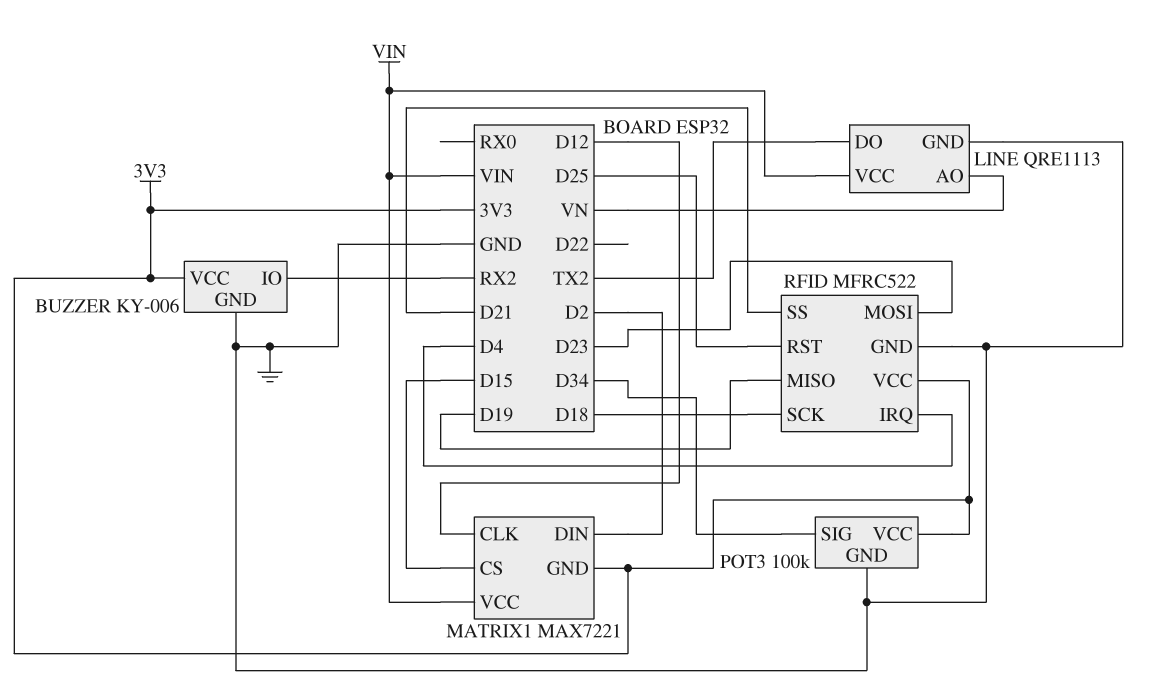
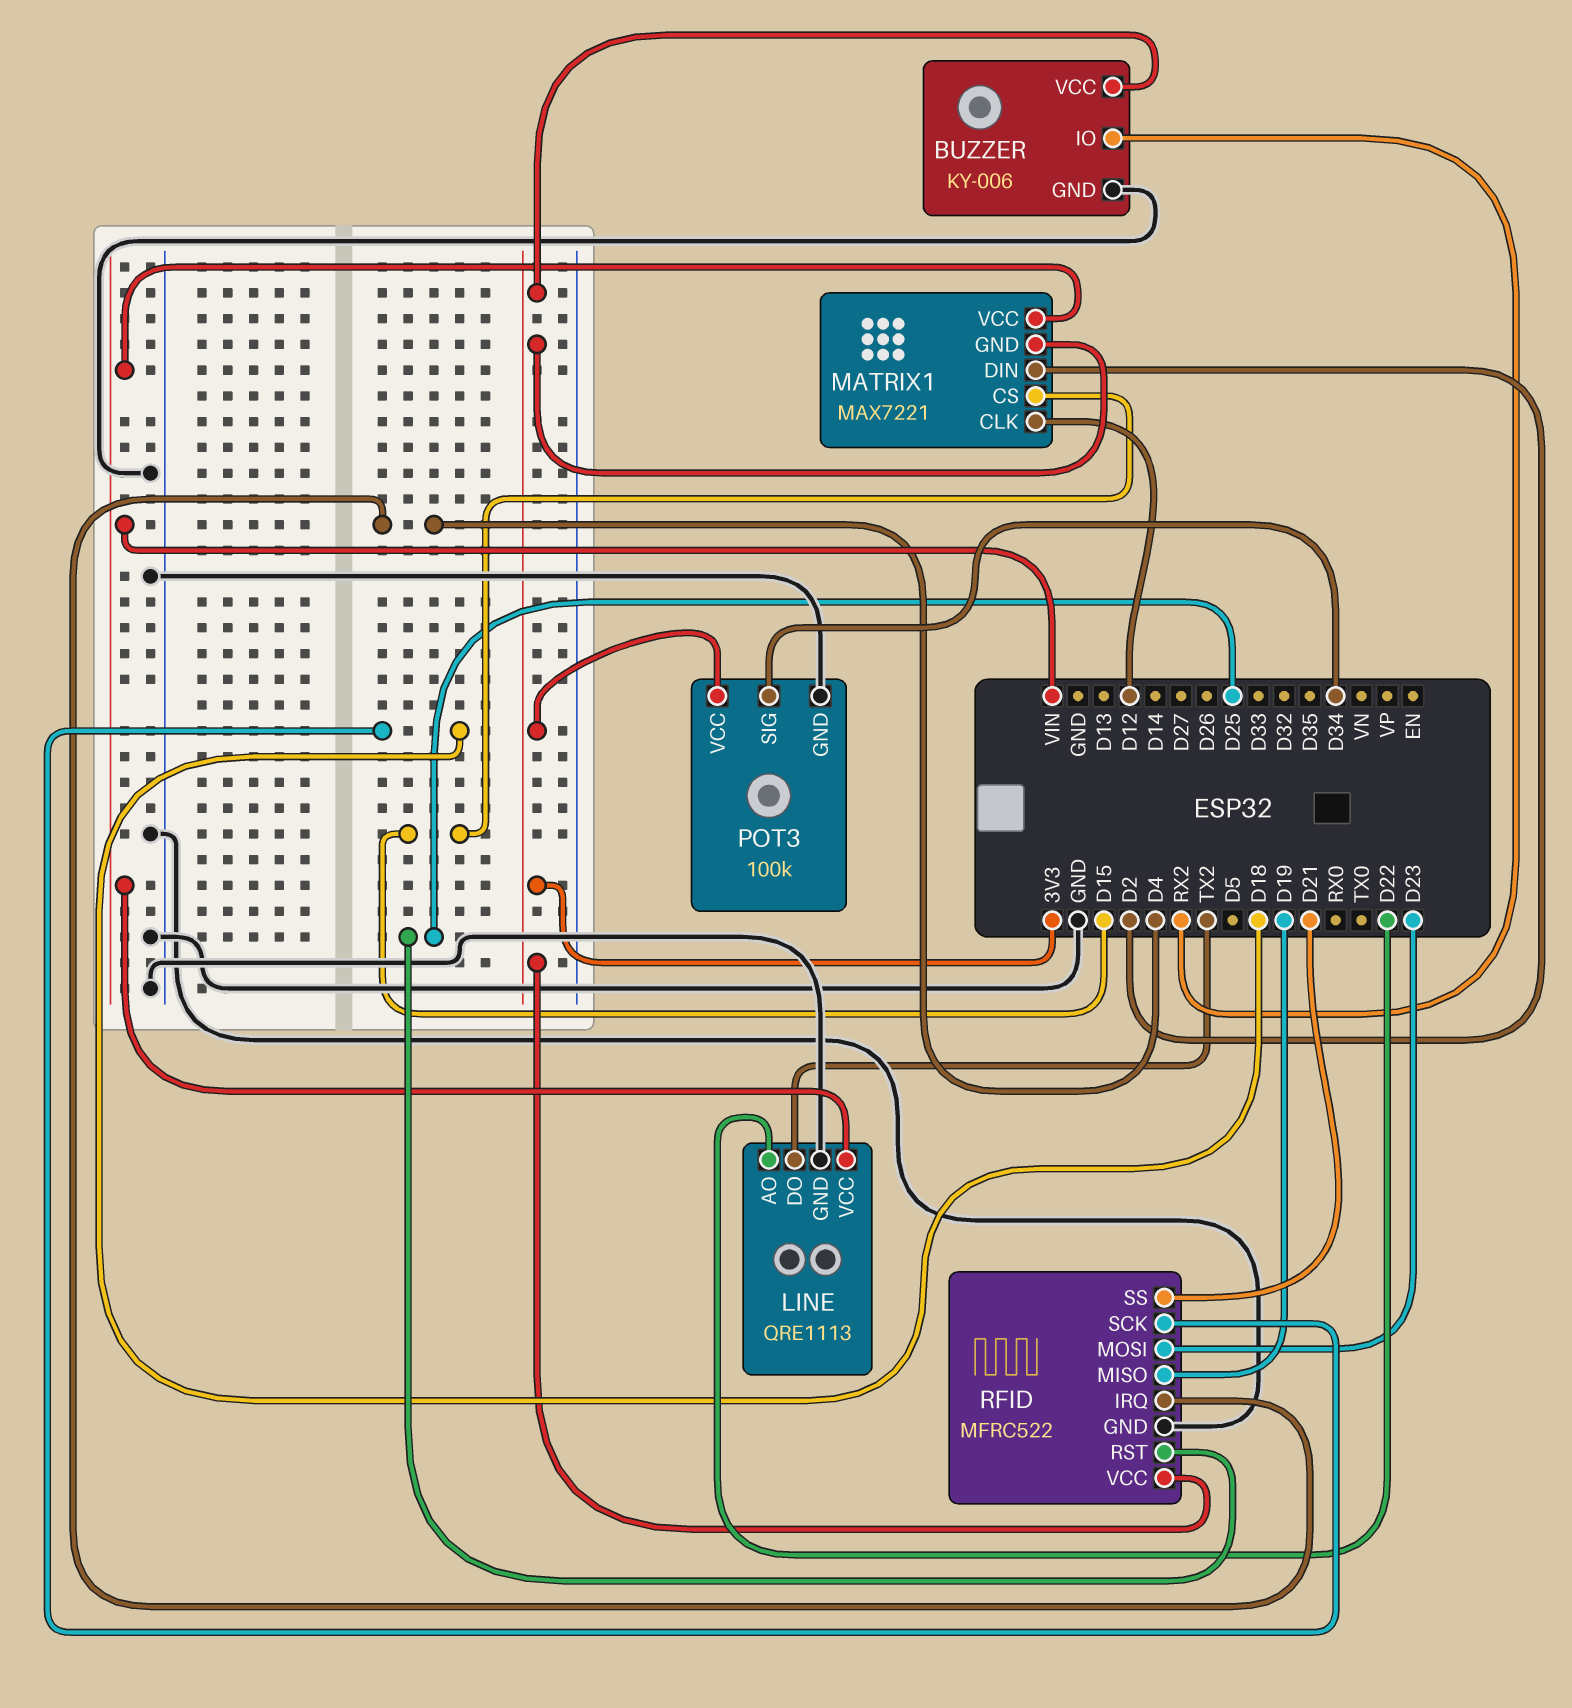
LINE pin AO: VN -> D22

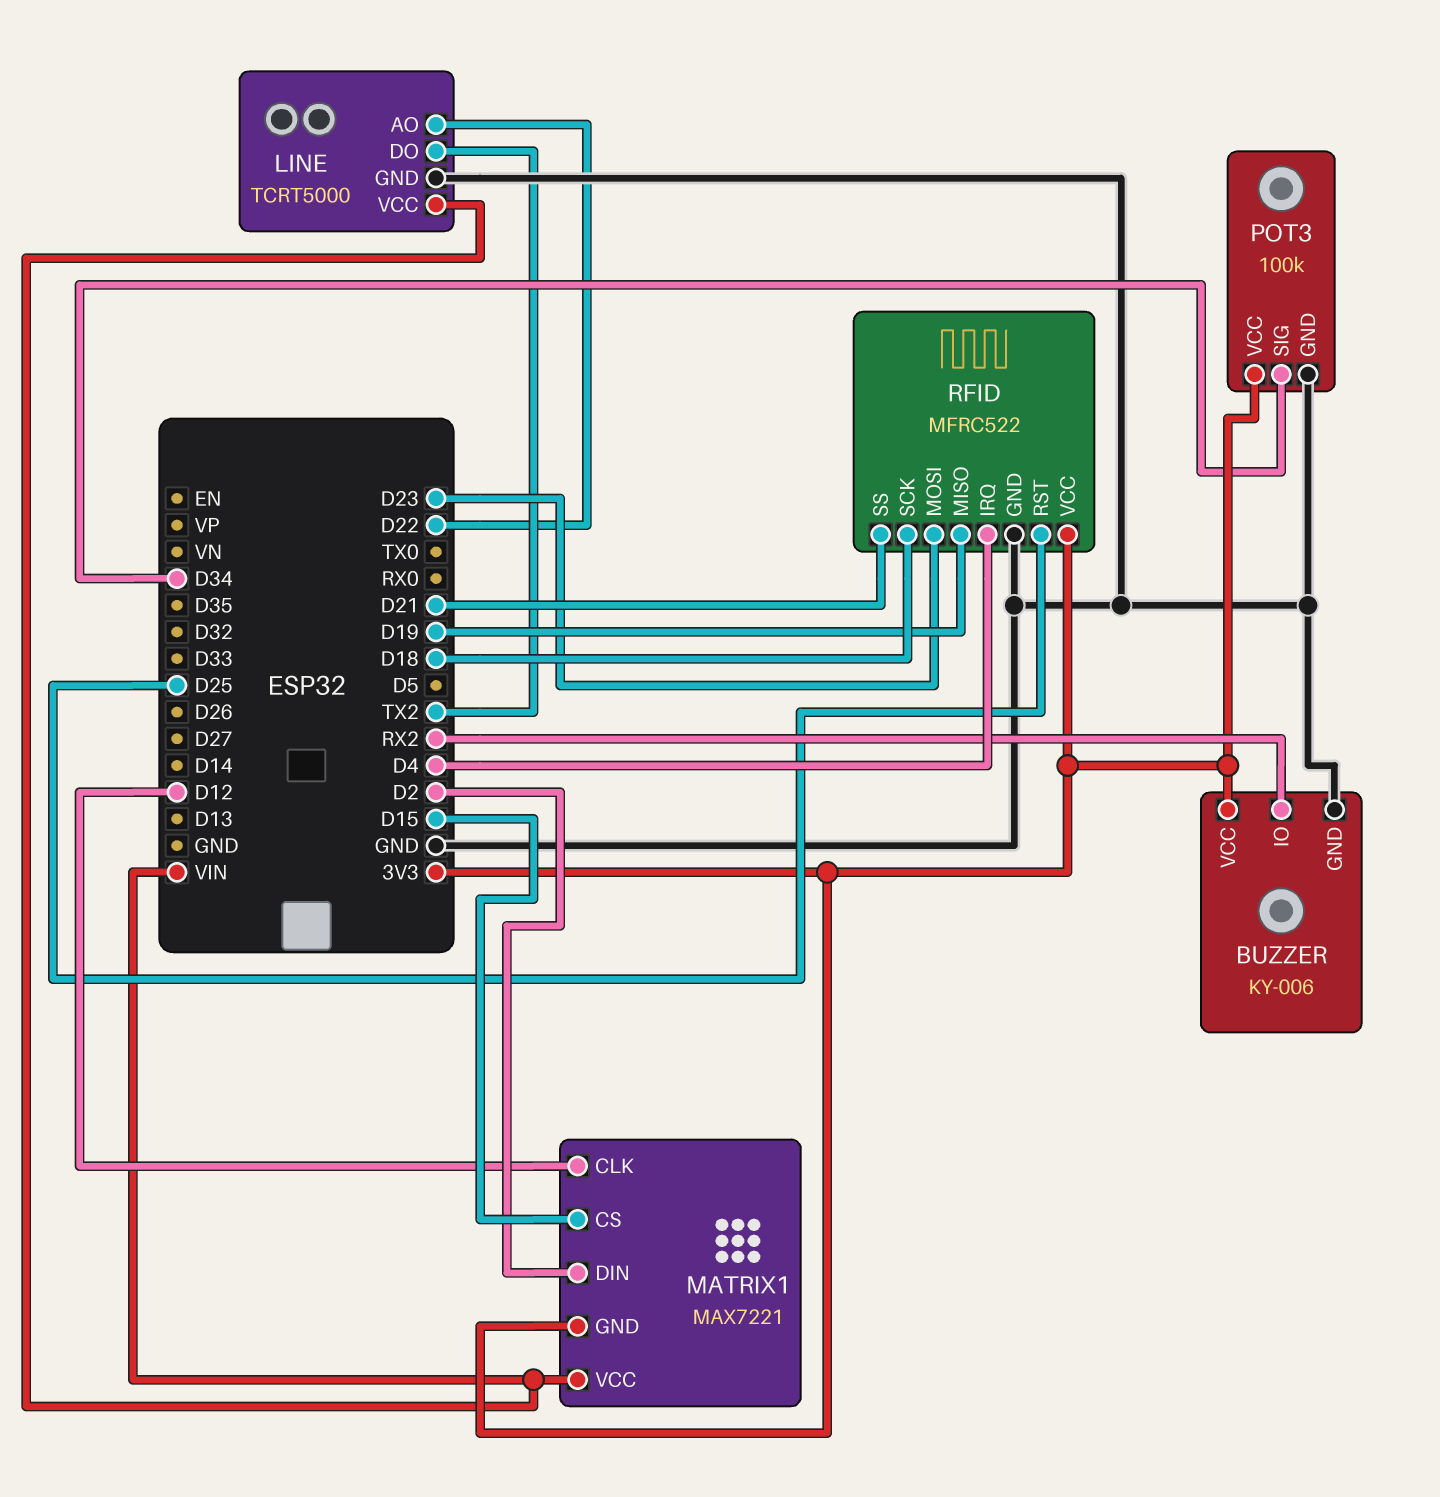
LINE: QRE1113 -> TCRT5000

